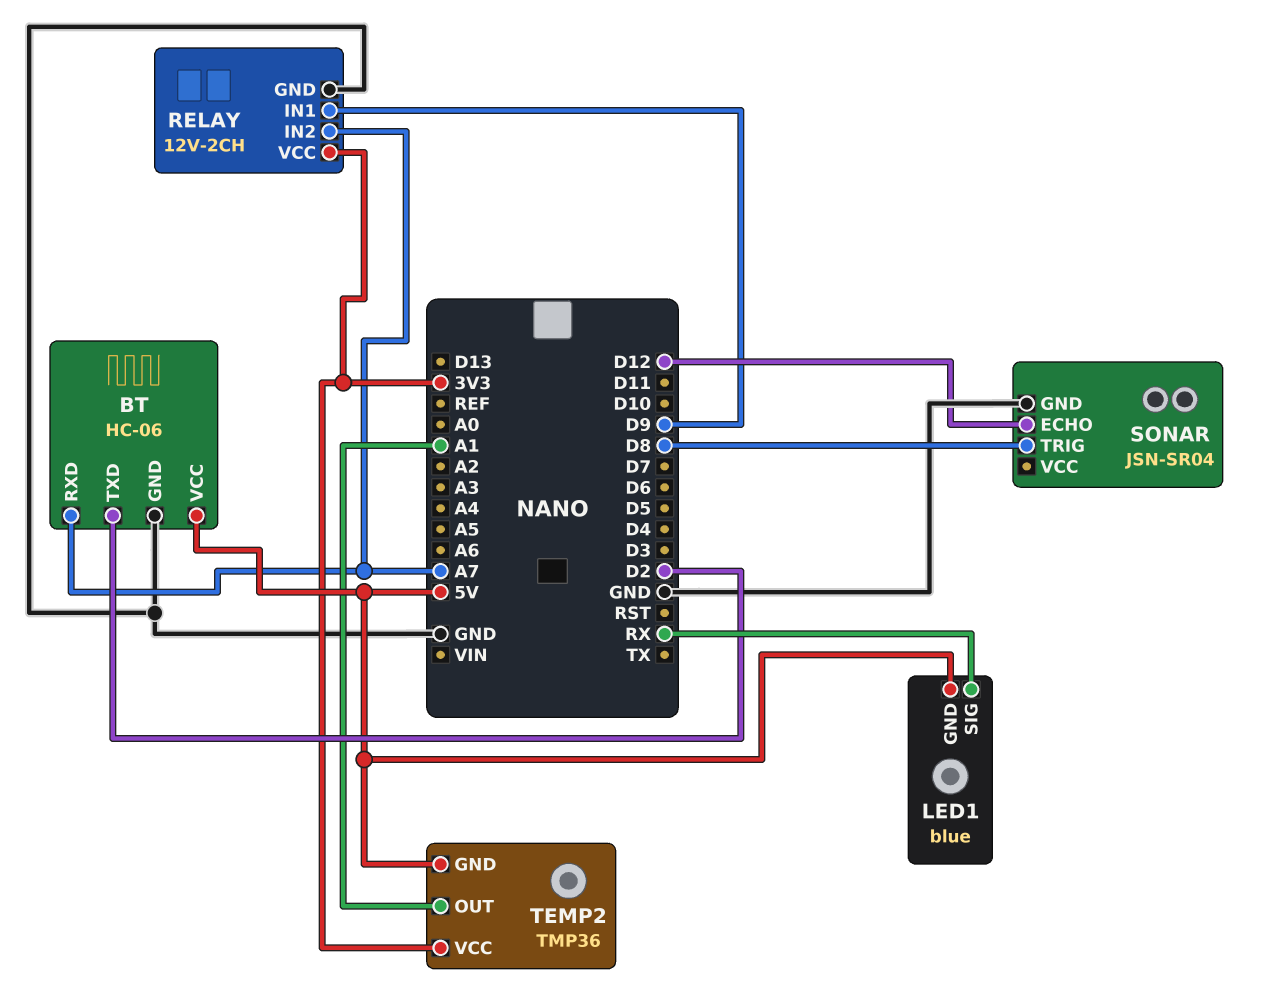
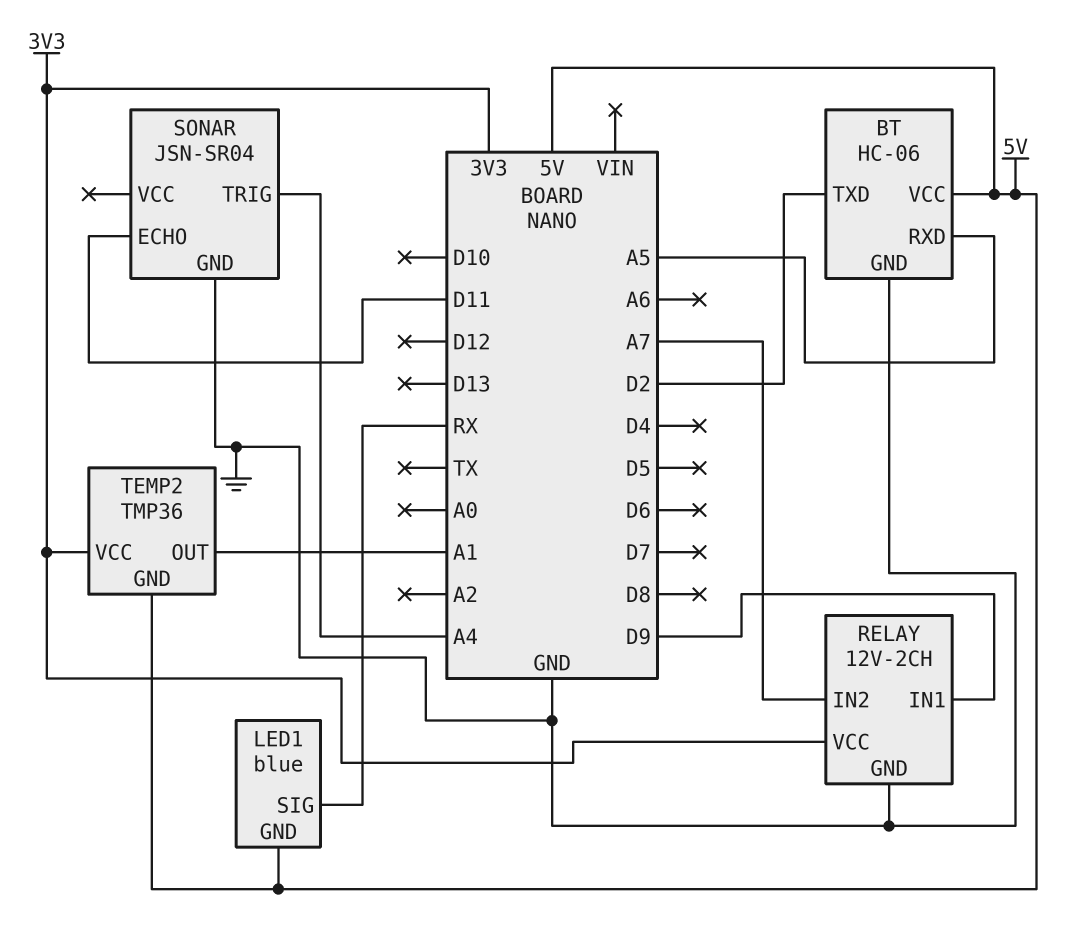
BT pin RXD: A7 -> A5
SONAR pin ECHO: D12 -> D11
SONAR pin TRIG: D8 -> A4

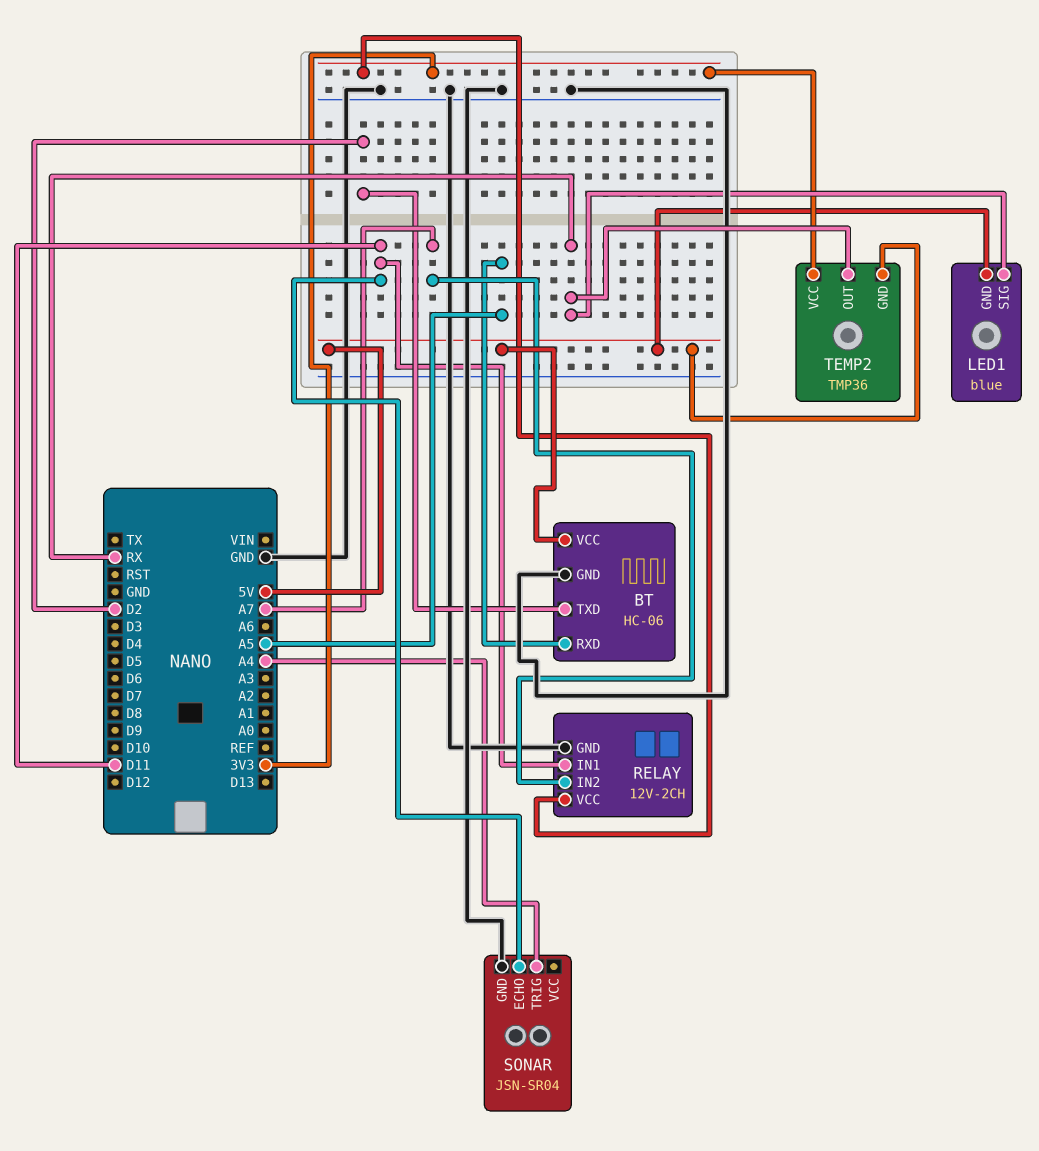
RELAY pin IN1: D9 -> D11
TEMP2 pin OUT: A1 -> RX

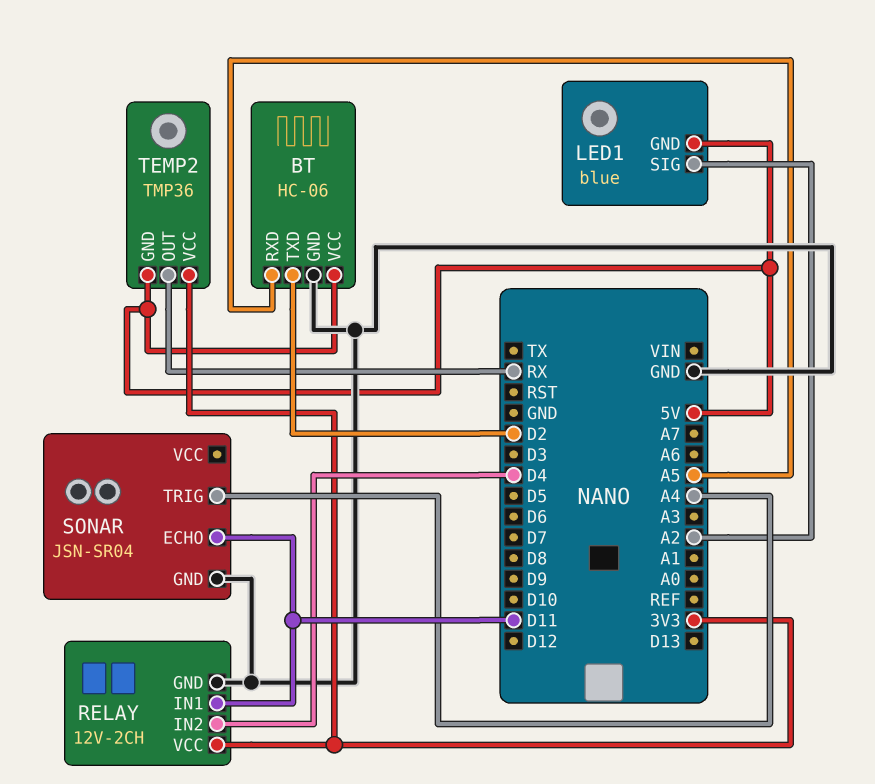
LED1 pin SIG: RX -> A2
RELAY pin IN2: A7 -> D4

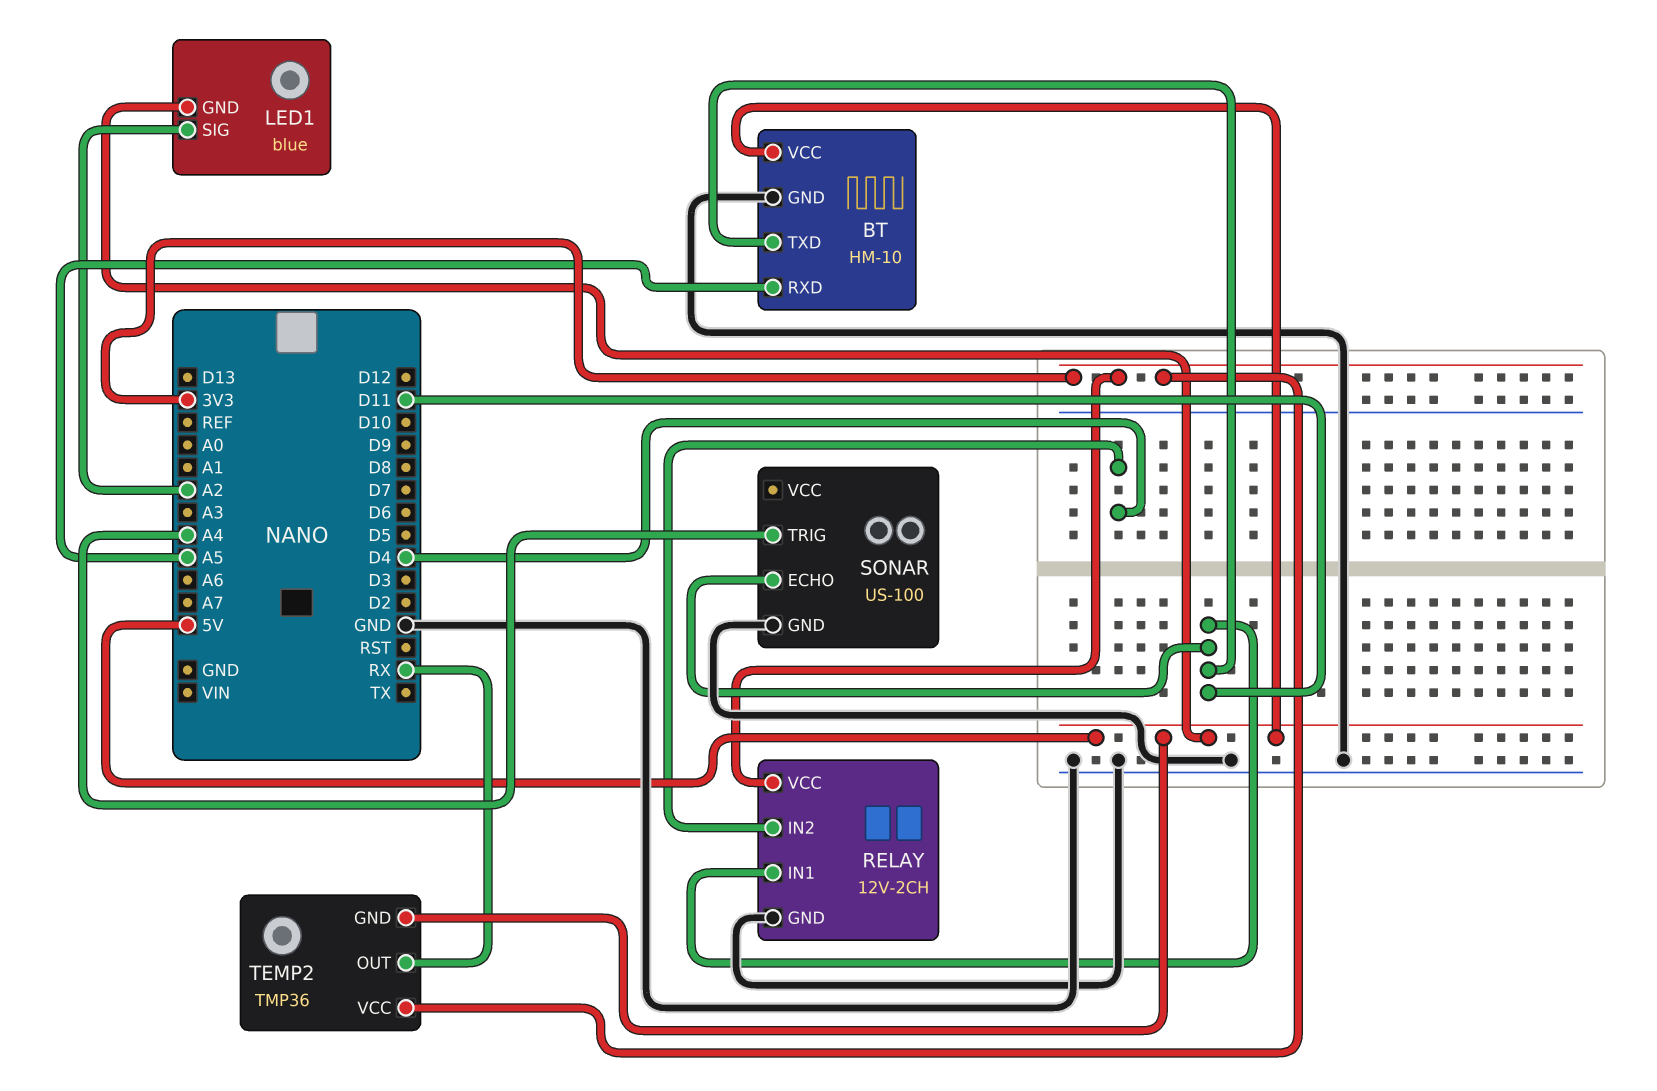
BT: HC-06 -> HM-10
BT pin TXD: D2 -> D11
SONAR: JSN-SR04 -> US-100

